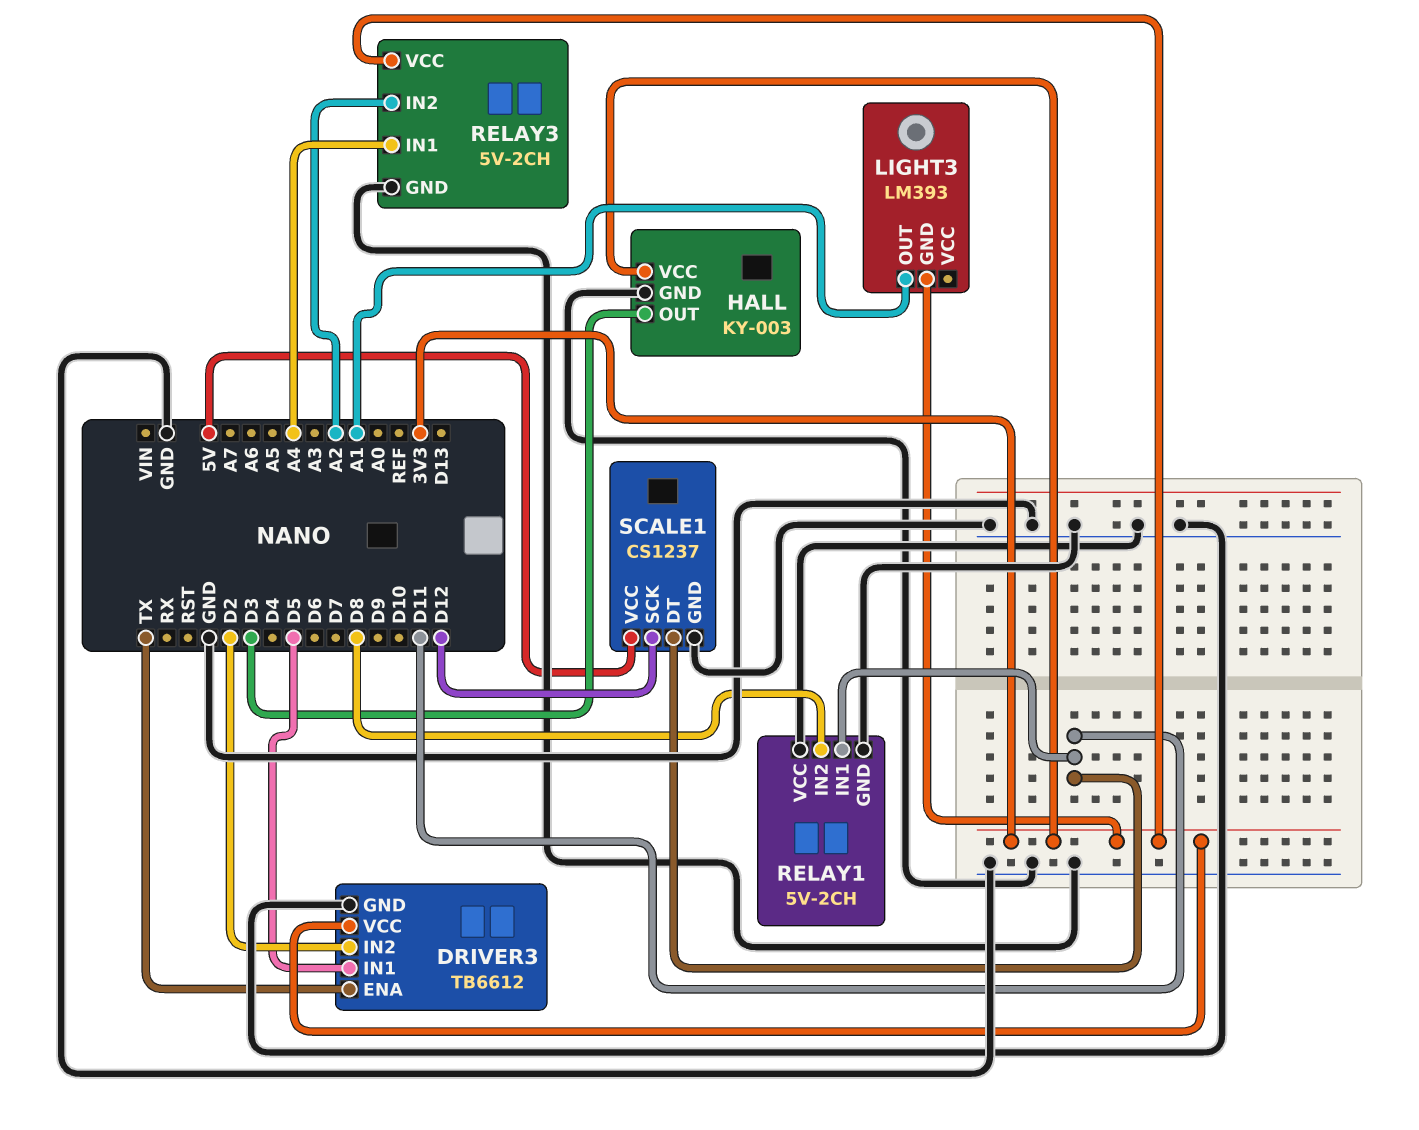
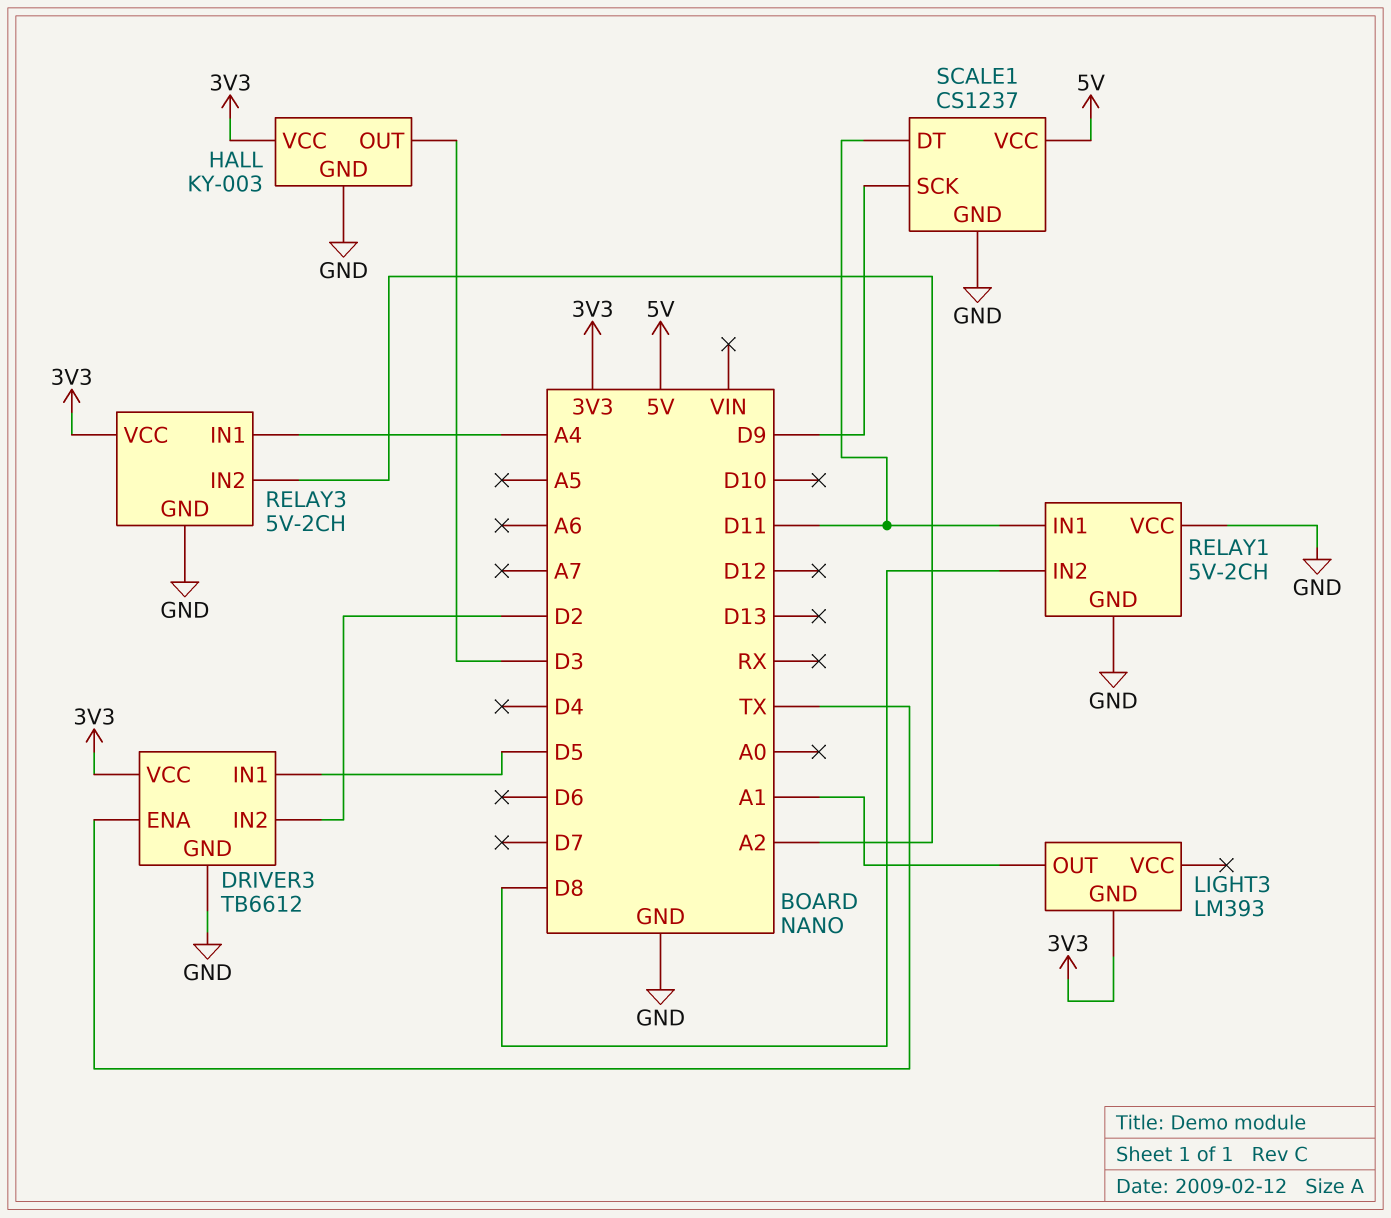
SCALE1 pin SCK: D12 -> D9

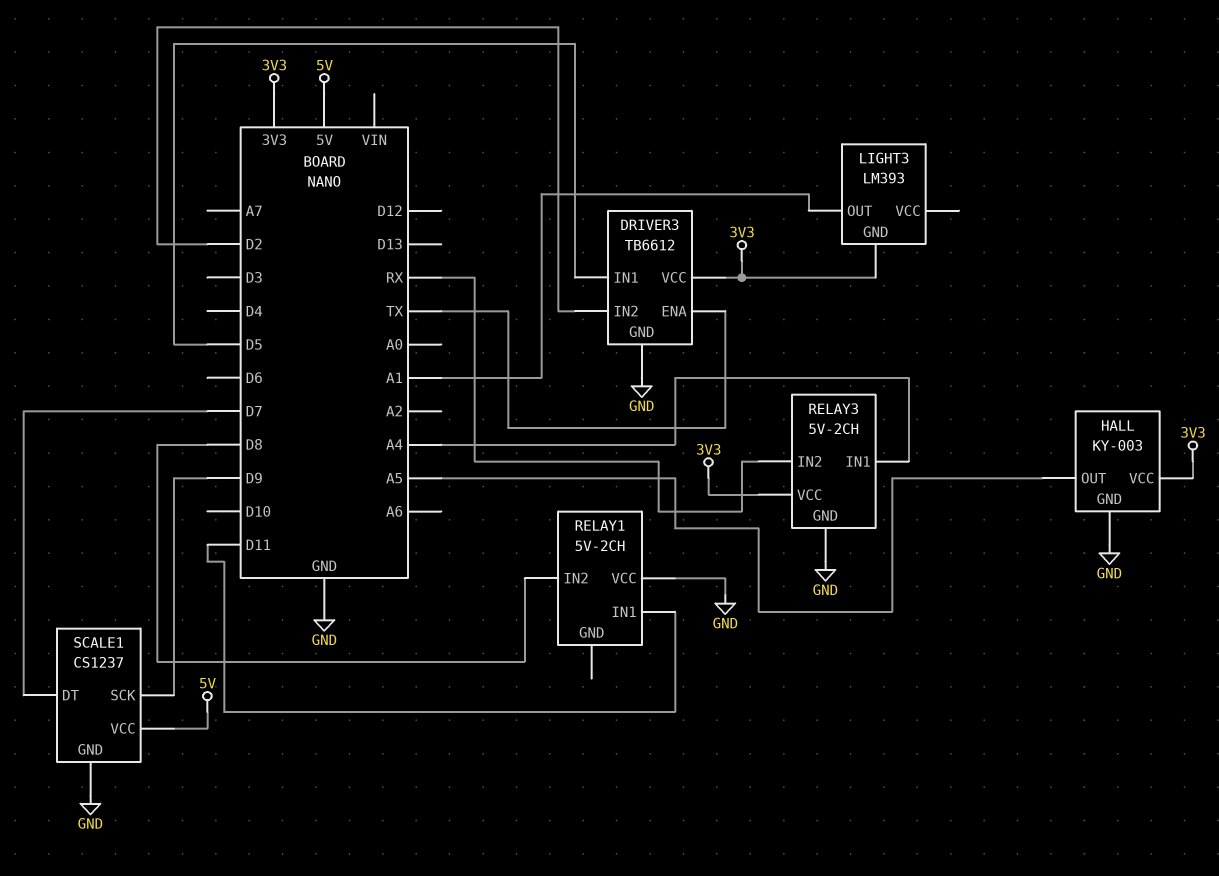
HALL pin OUT: D3 -> A5
RELAY1 pin GND: GND -> none
RELAY3 pin IN2: A2 -> RX
SCALE1 pin DT: D11 -> D7

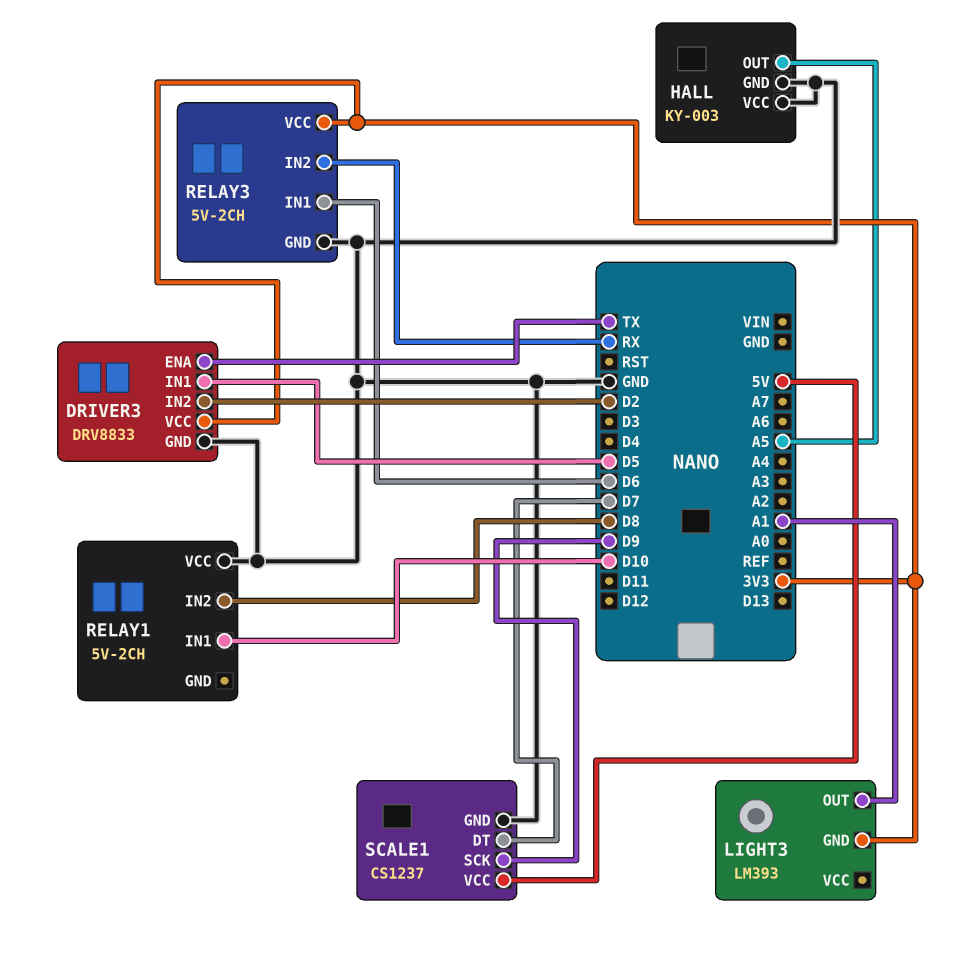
DRIVER3: TB6612 -> DRV8833
HALL pin VCC: 3V3 -> GND
RELAY1 pin IN1: D11 -> D10
RELAY3 pin IN1: A4 -> D6

